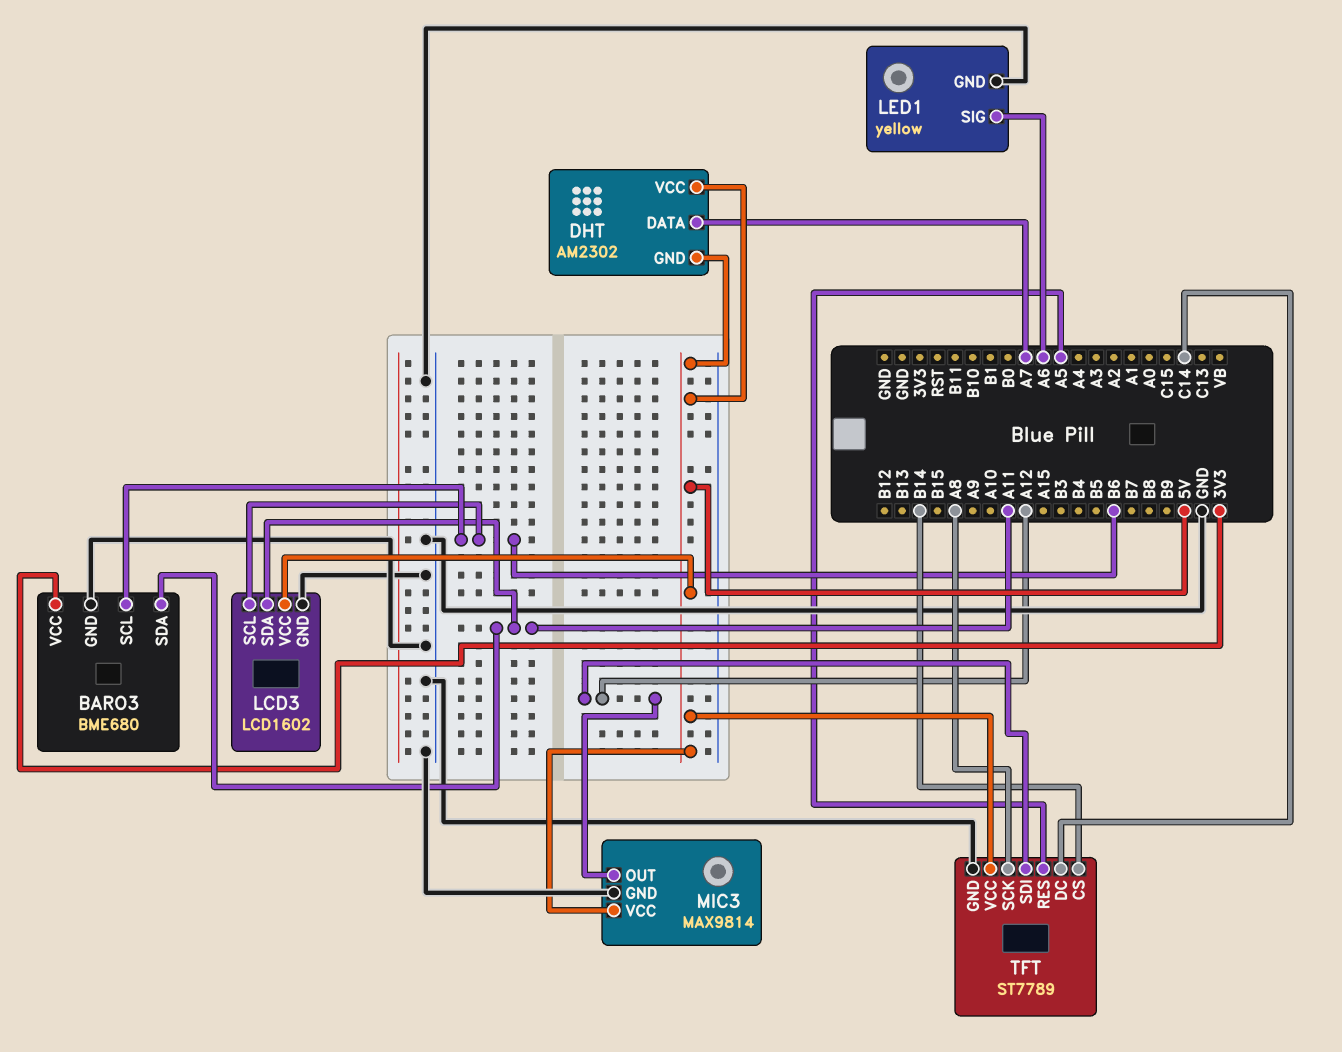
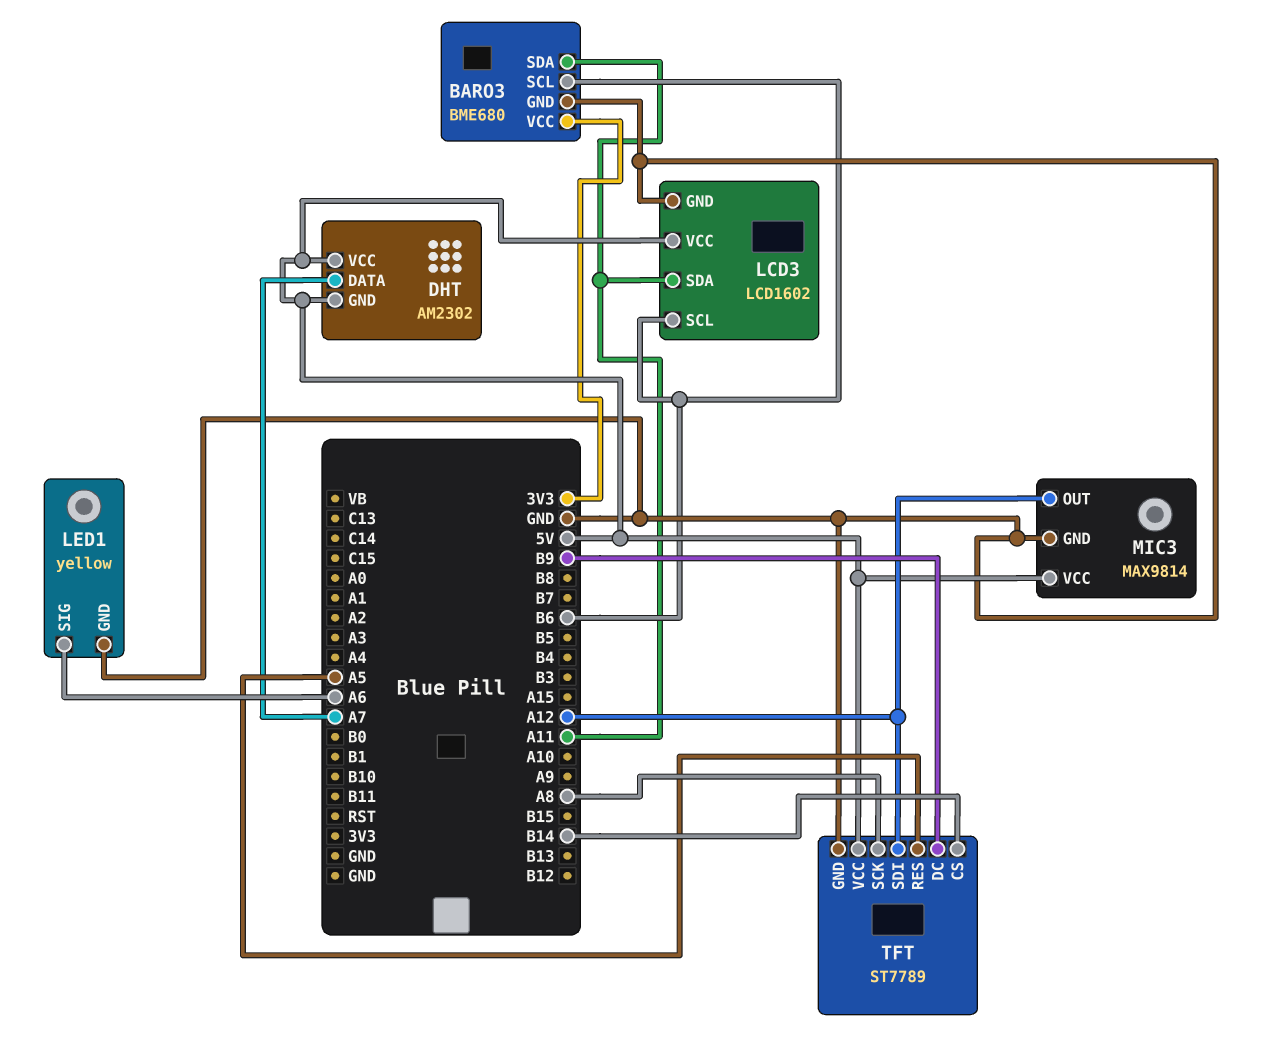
TFT pin DC: C14 -> B9

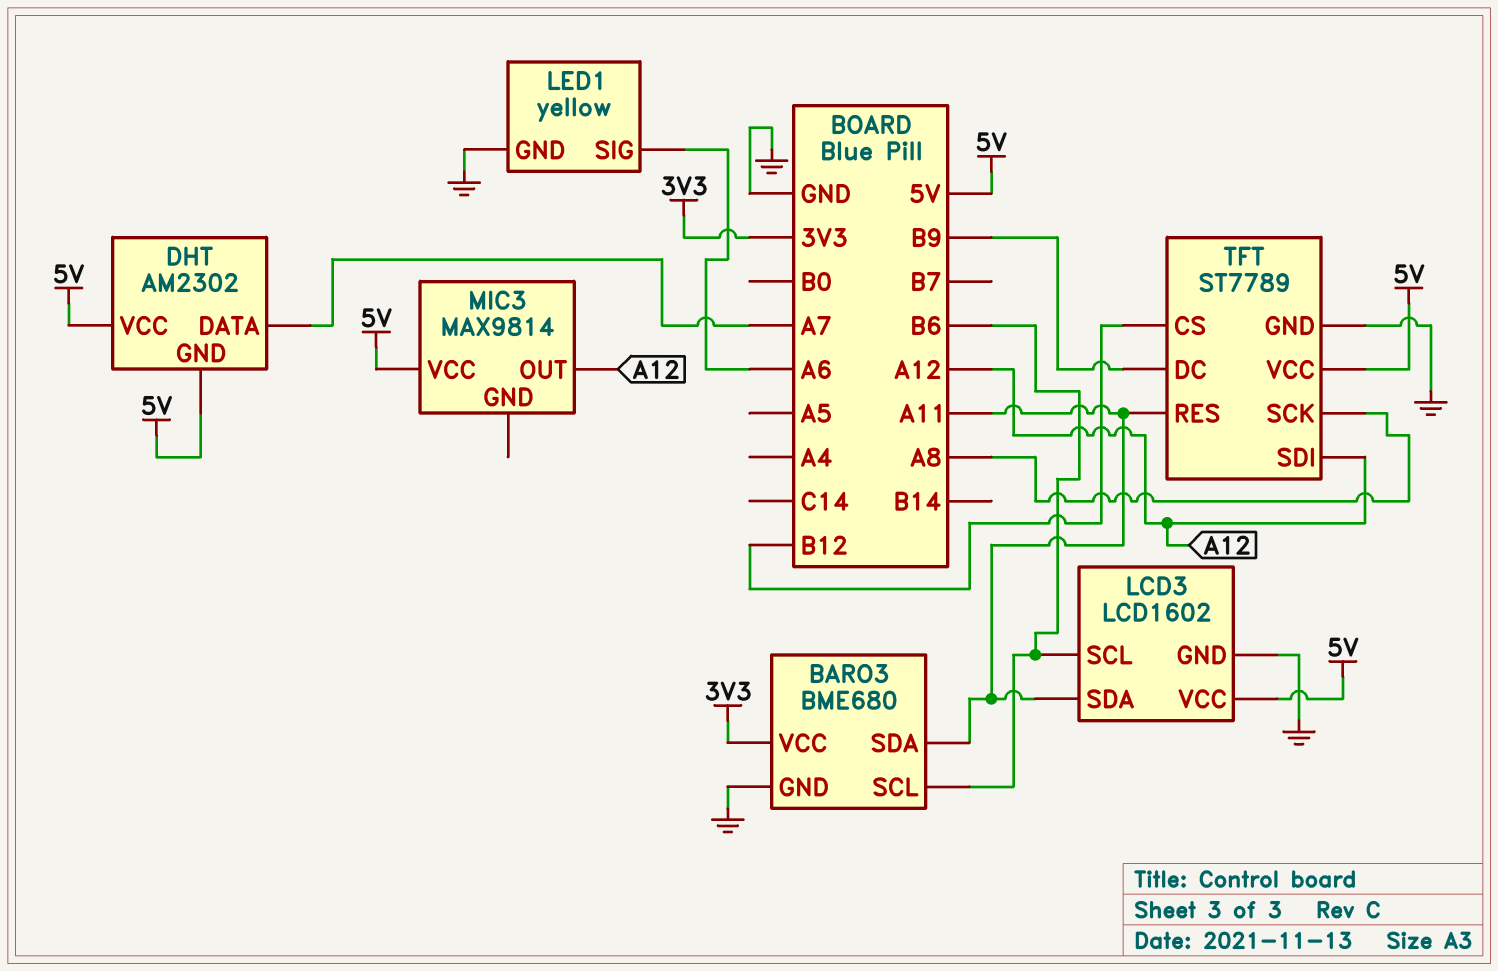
MIC3 pin GND: GND -> none
TFT pin CS: B14 -> B12
TFT pin RES: A5 -> A11

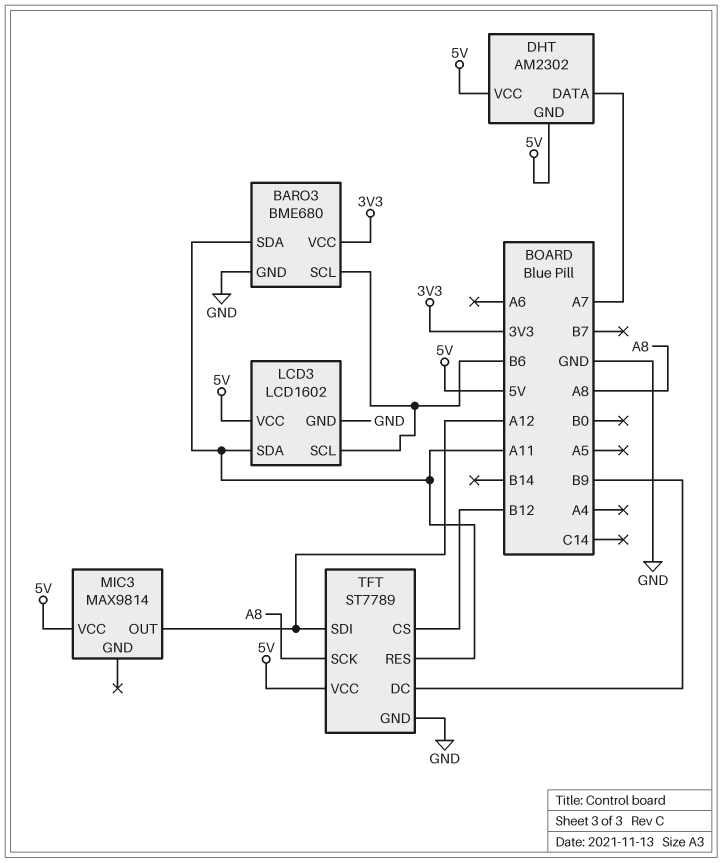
LED1: yellow -> none
LED1 pin GND: GND -> none
LED1 pin SIG: A6 -> none

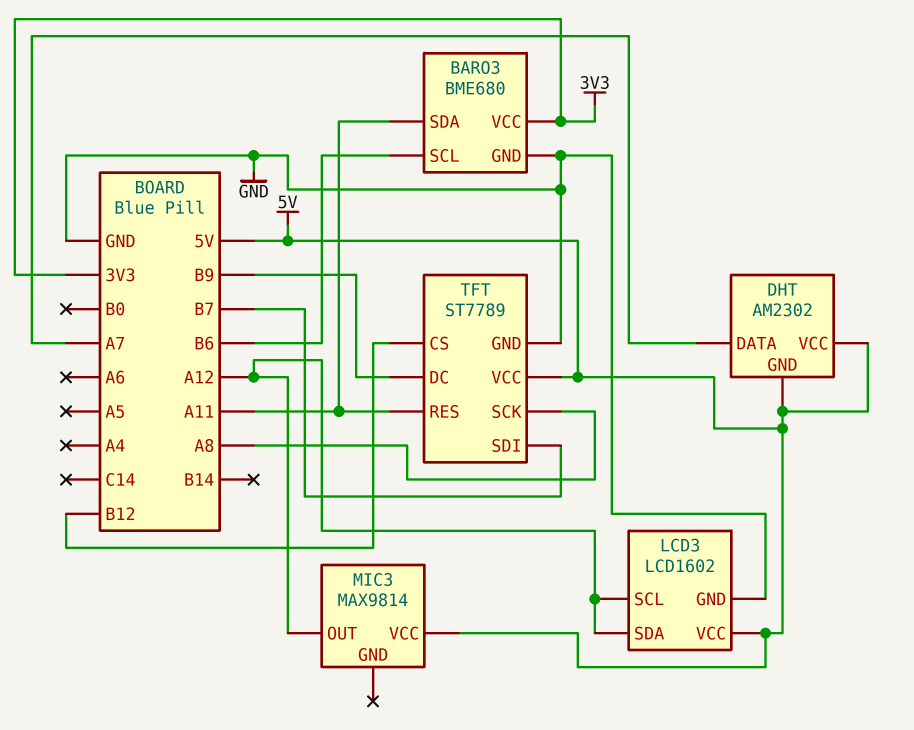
LCD3 pin SCL: B6 -> A12
LCD3 pin SDA: A11 -> A12
TFT pin SDI: A12 -> B7

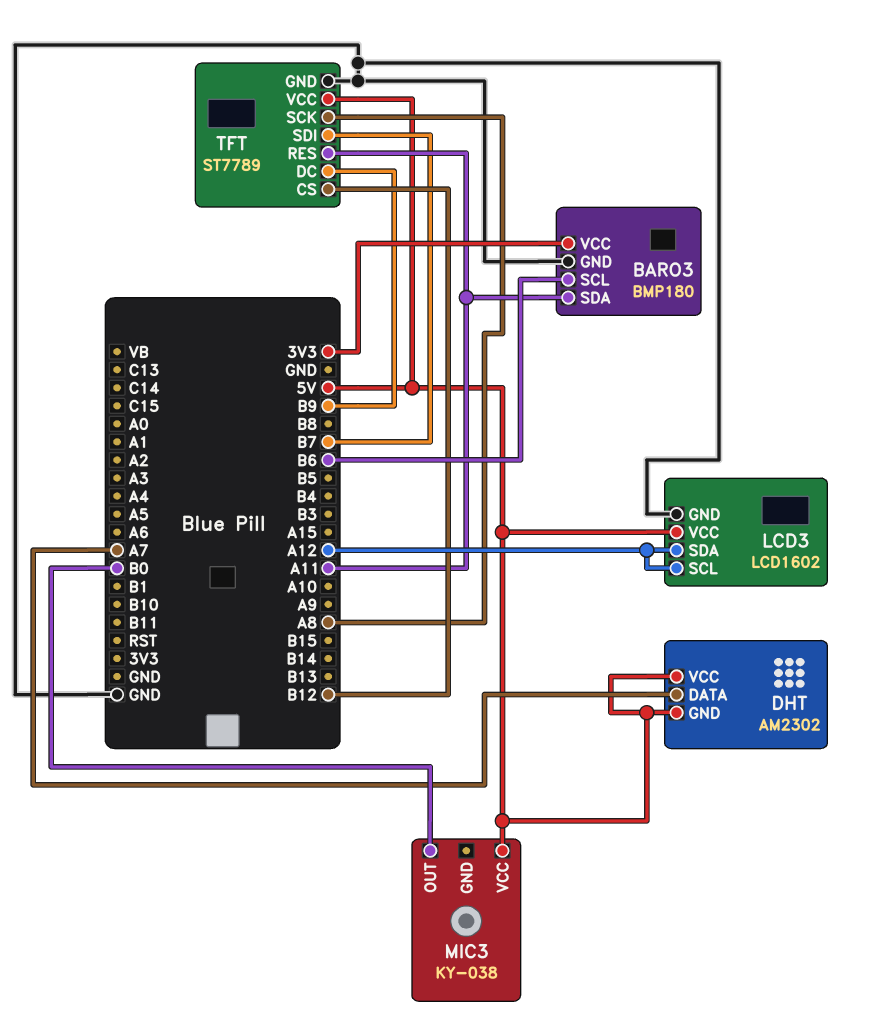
BARO3: BME680 -> BMP180
MIC3: MAX9814 -> KY-038
MIC3 pin OUT: A12 -> B0

